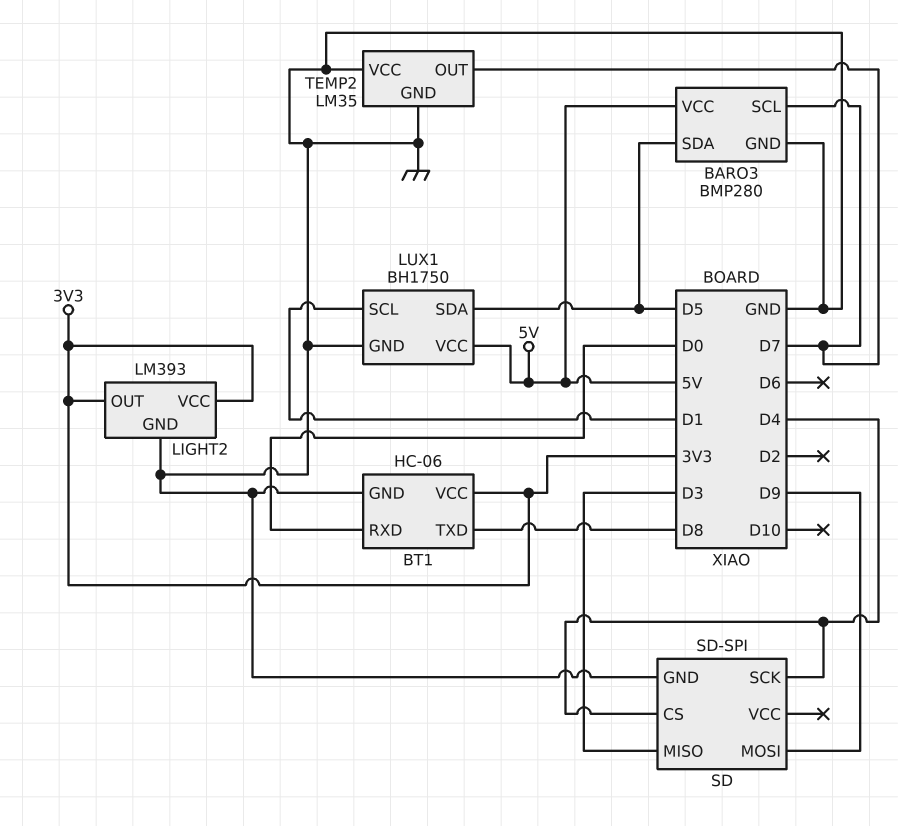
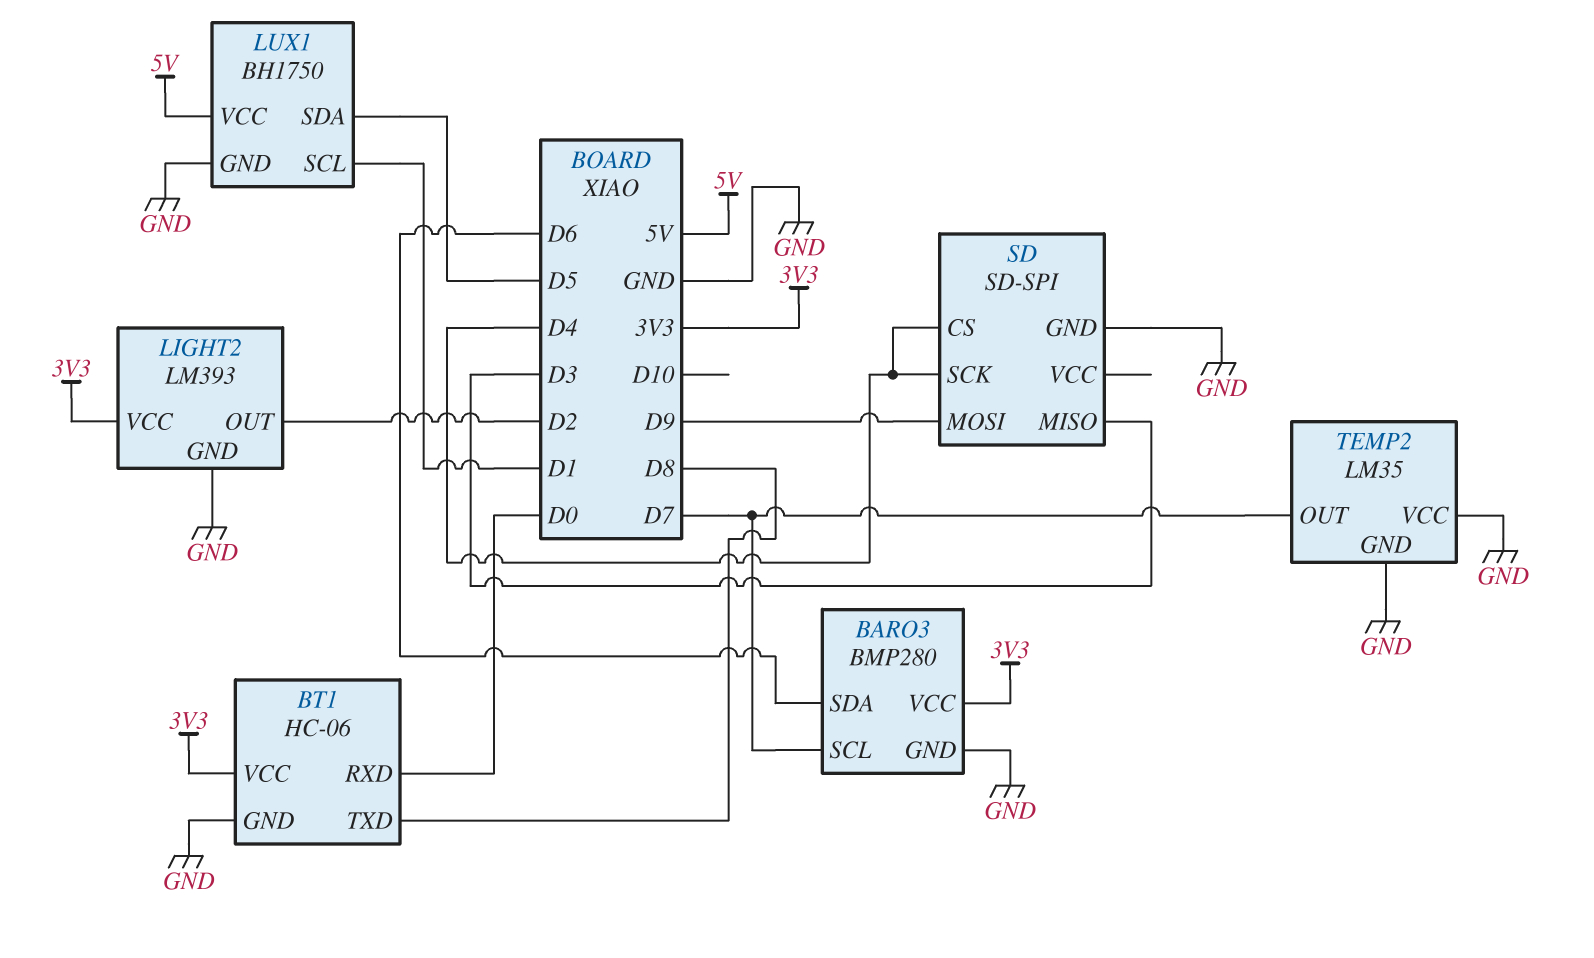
BARO3 pin SDA: D5 -> D6
BARO3 pin VCC: 5V -> 3V3
LIGHT2 pin OUT: 3V3 -> D2

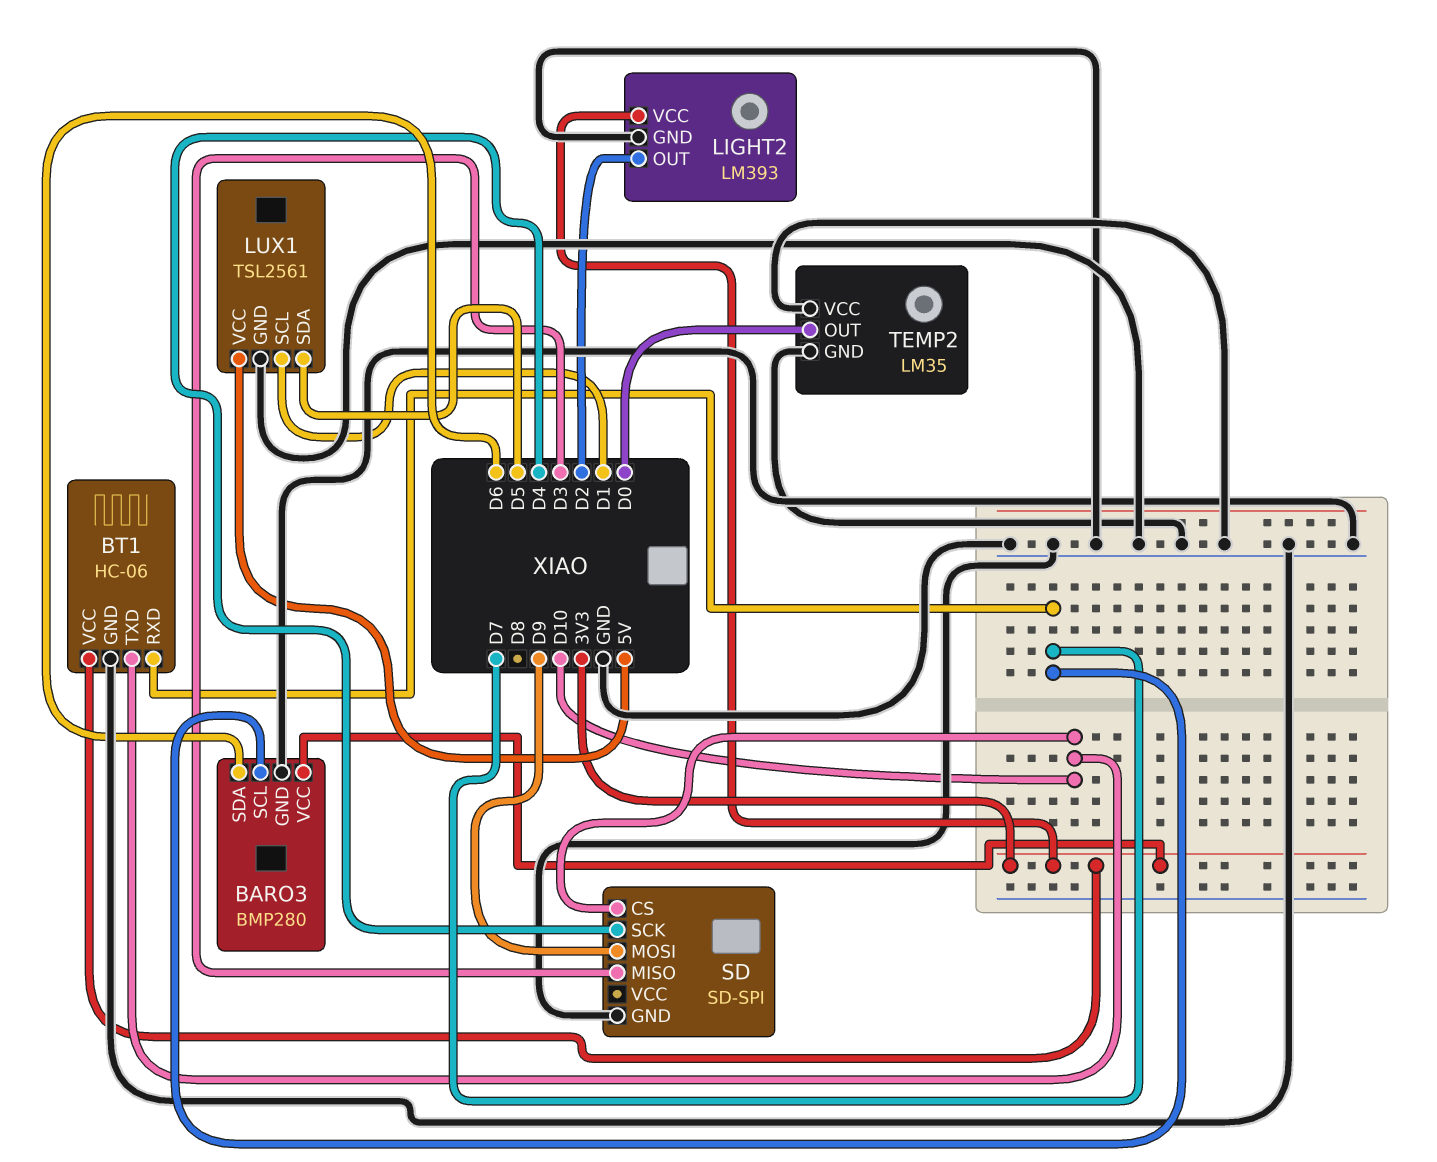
BT1 pin RXD: D0 -> D7
BT1 pin TXD: D8 -> D10
LUX1: BH1750 -> TSL2561
SD pin CS: D4 -> D10
TEMP2 pin OUT: D7 -> D0

